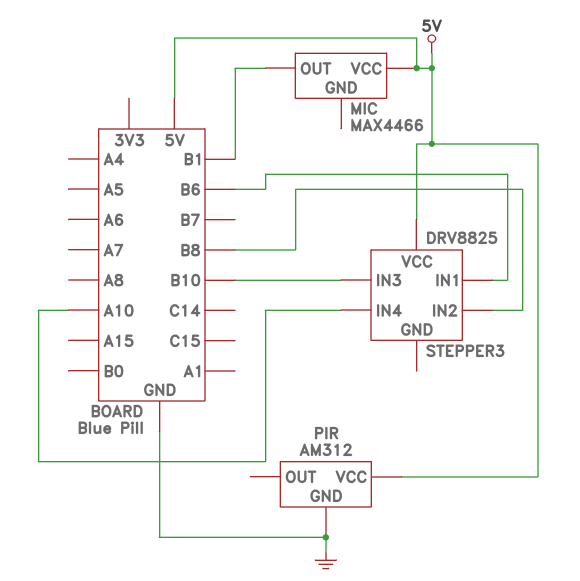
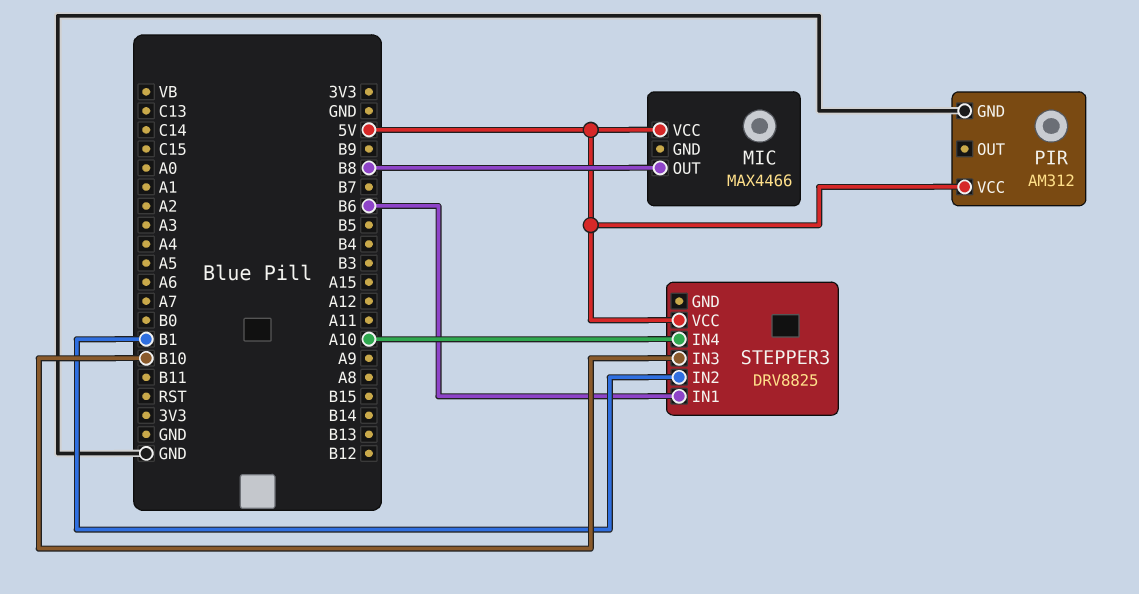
MIC pin OUT: B1 -> B8
STEPPER3 pin IN2: B8 -> B1

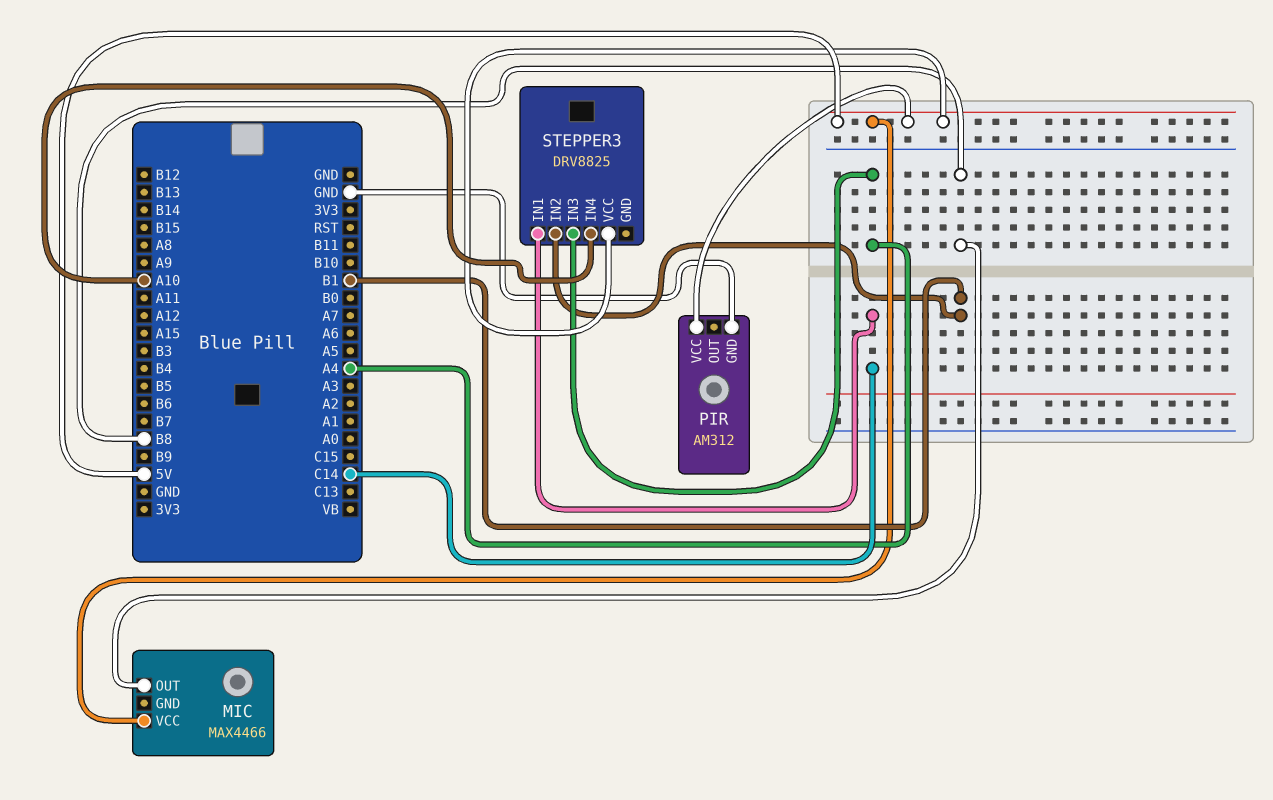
STEPPER3 pin IN1: B6 -> C14
STEPPER3 pin IN3: B10 -> A4

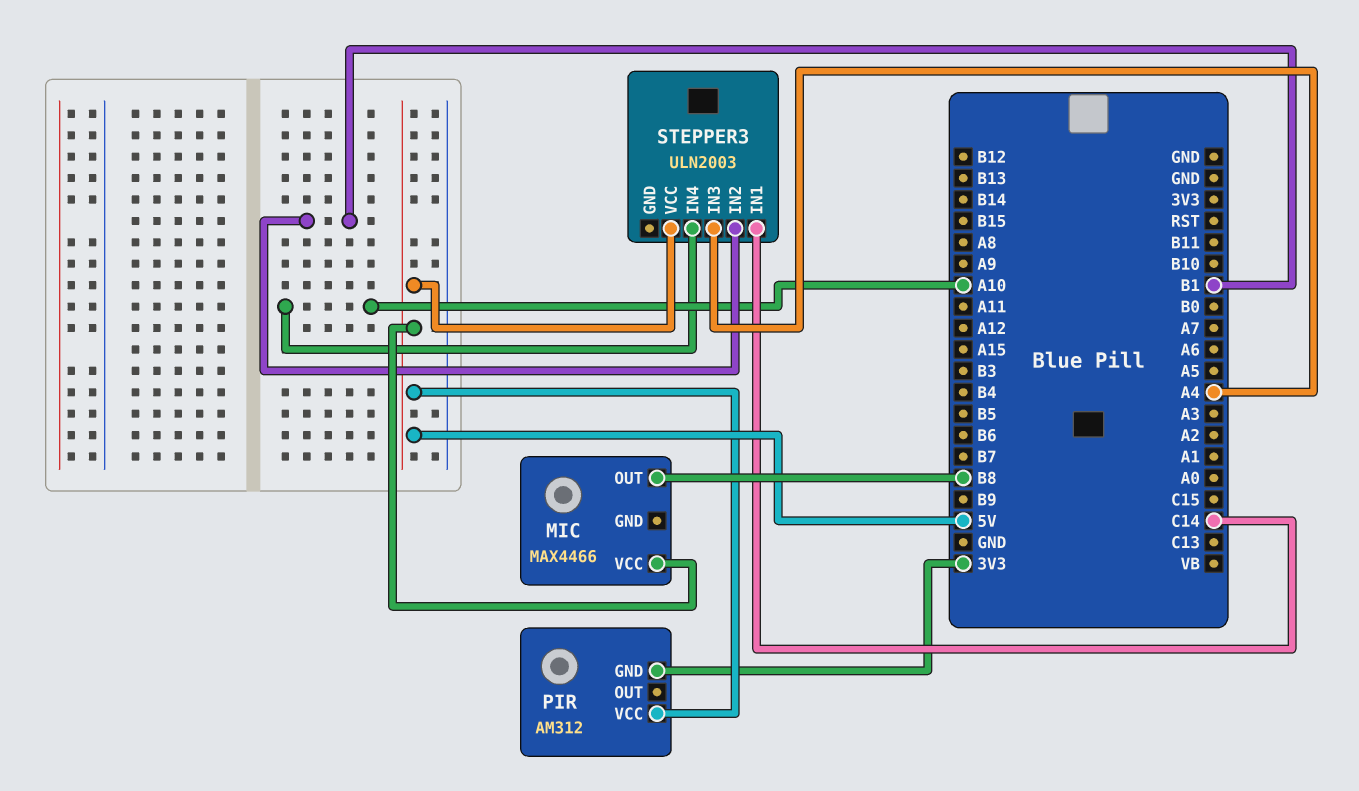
PIR pin GND: GND -> 3V3
STEPPER3: DRV8825 -> ULN2003

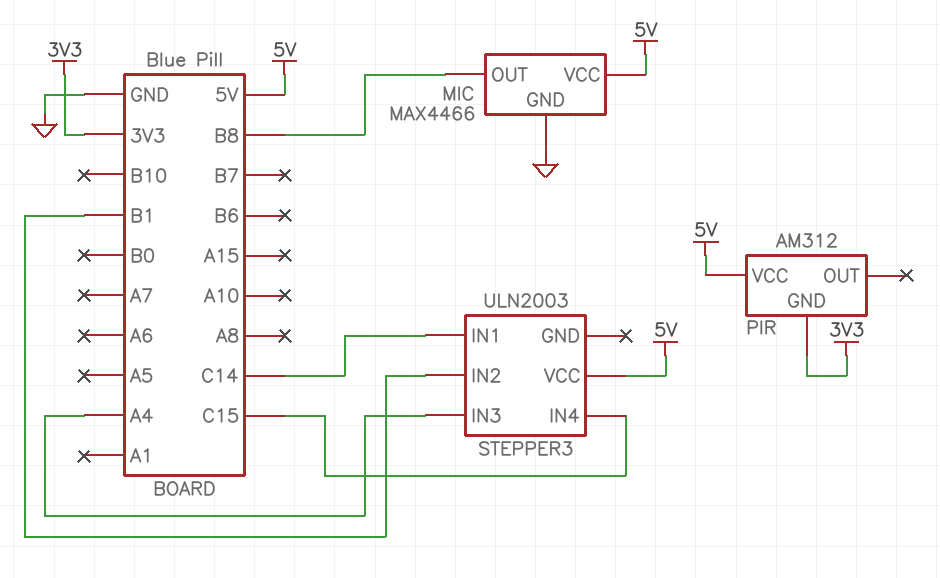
MIC pin GND: none -> GND
STEPPER3 pin IN4: A10 -> C15

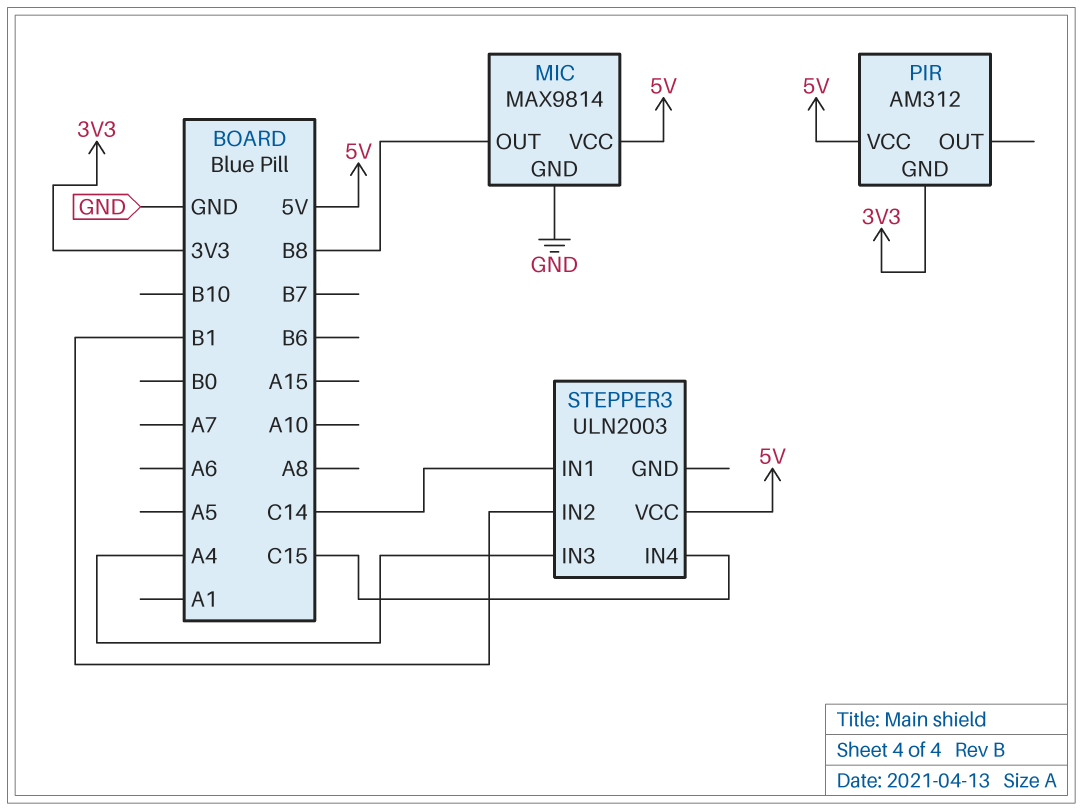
MIC: MAX4466 -> MAX9814

